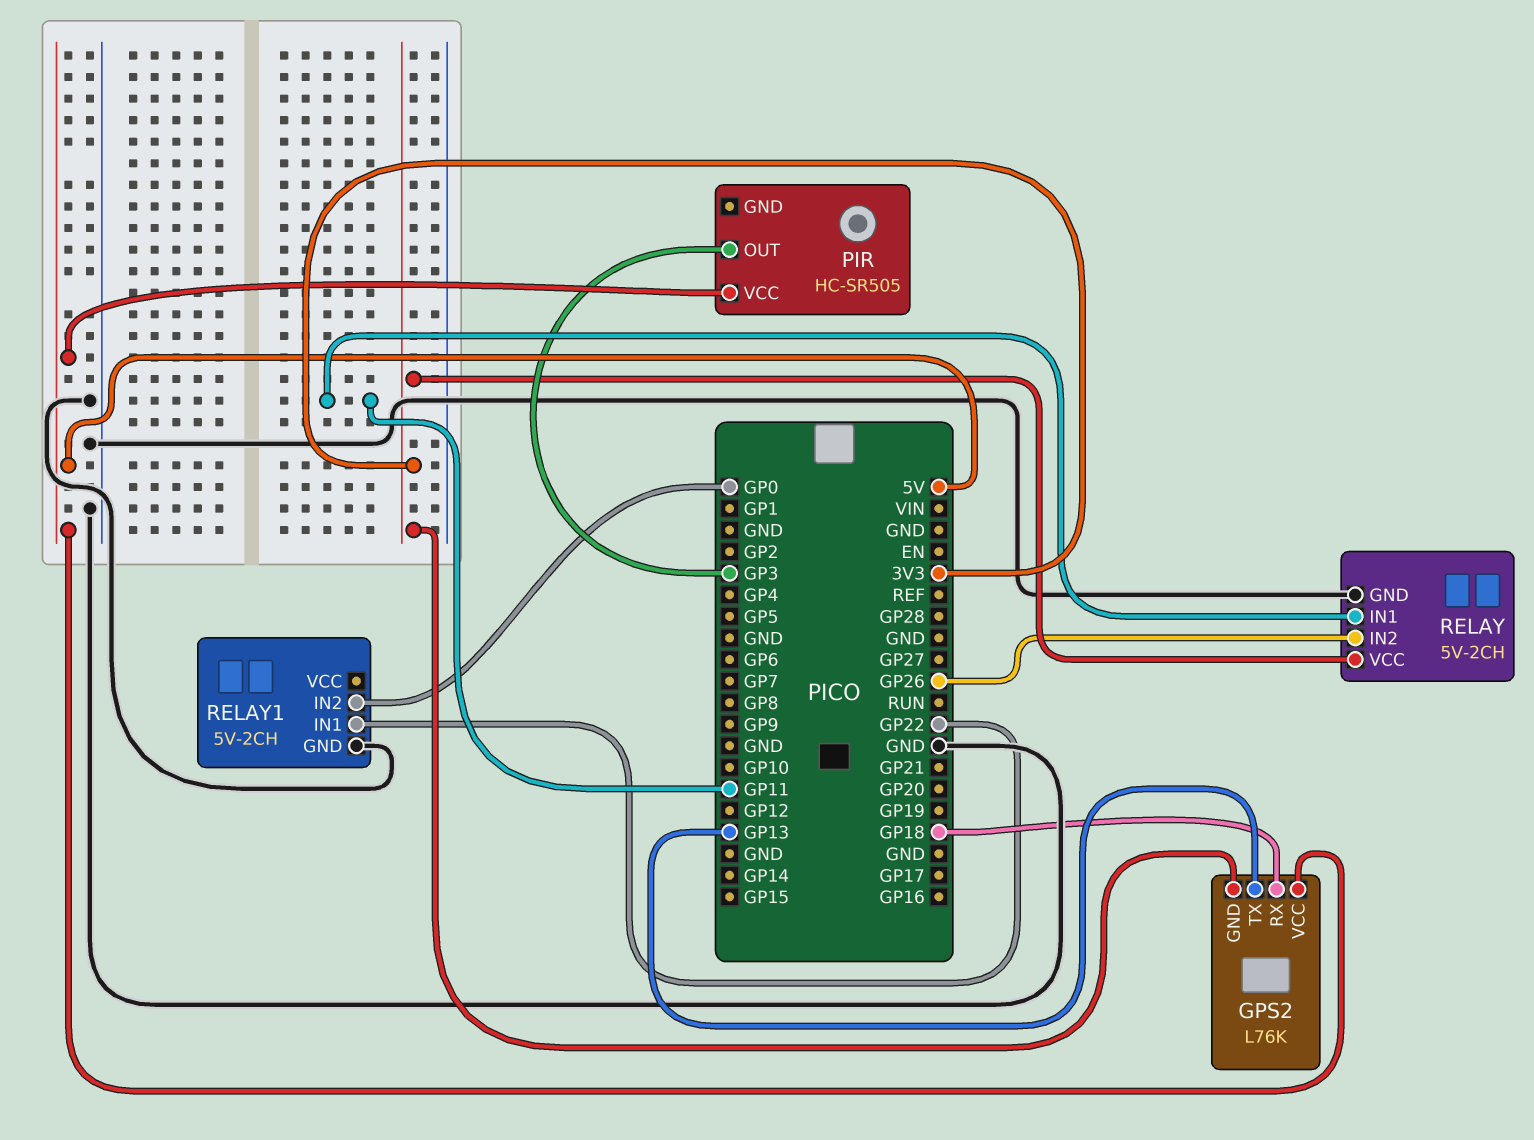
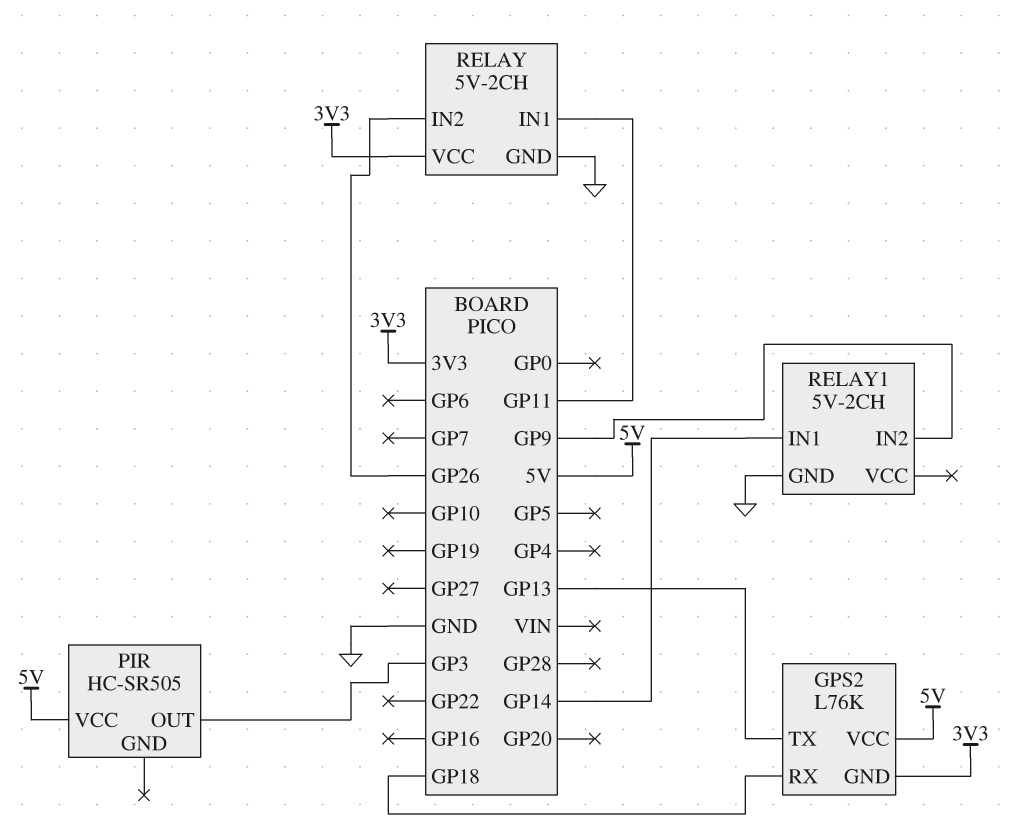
RELAY1 pin IN1: GP22 -> GP14
RELAY1 pin IN2: GP0 -> GP9

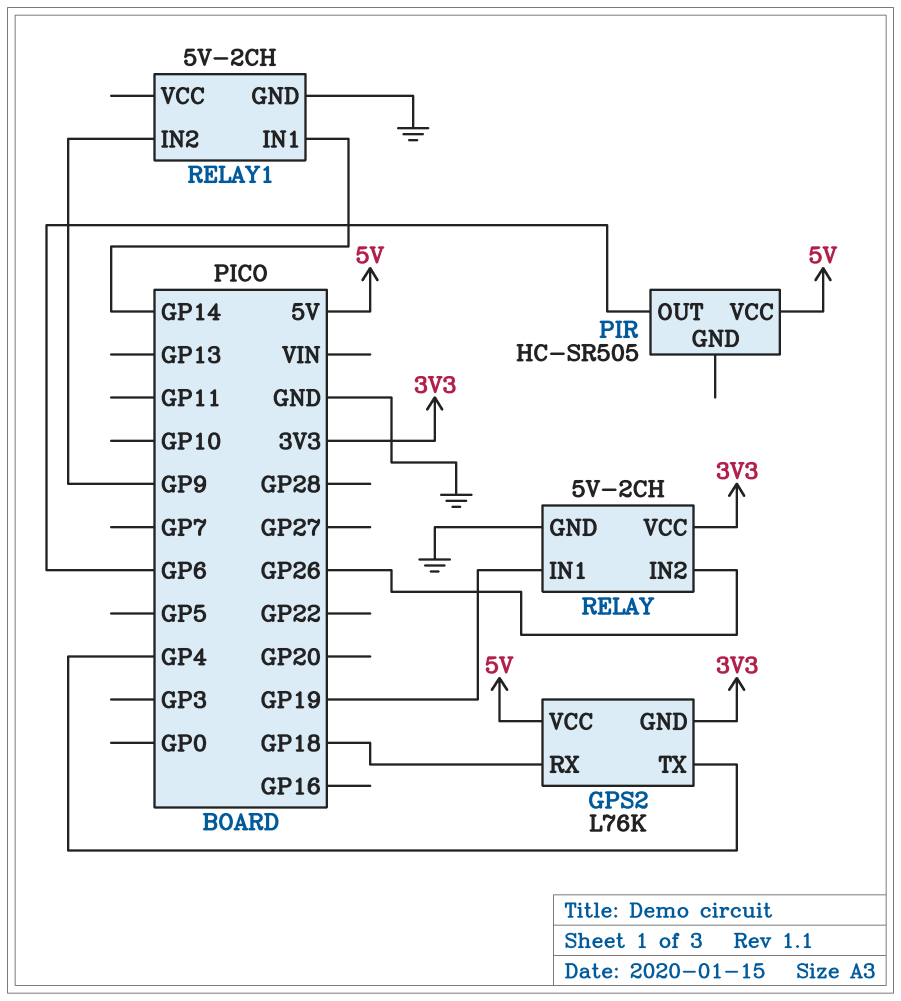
GPS2 pin TX: GP13 -> GP4
PIR pin OUT: GP3 -> GP6
RELAY pin IN1: GP11 -> GP19

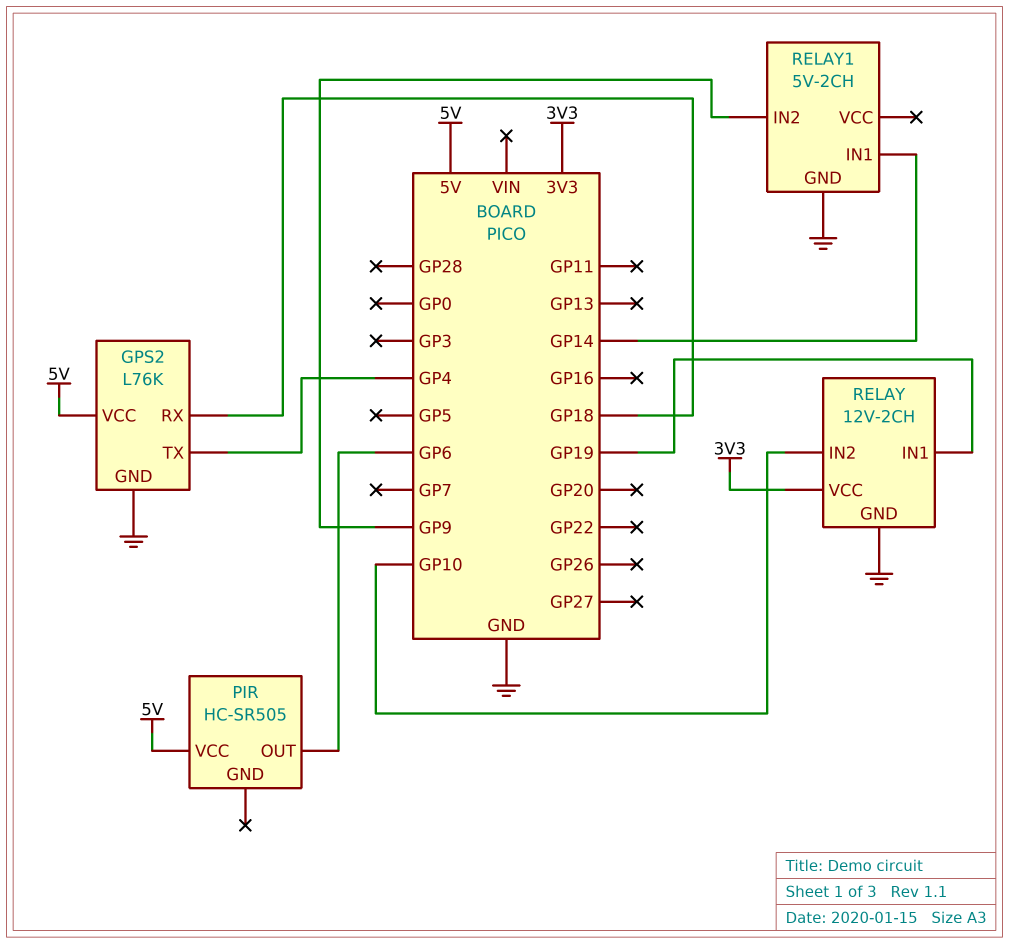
GPS2 pin GND: 3V3 -> GND
RELAY: 5V-2CH -> 12V-2CH
RELAY pin IN2: GP26 -> GP10

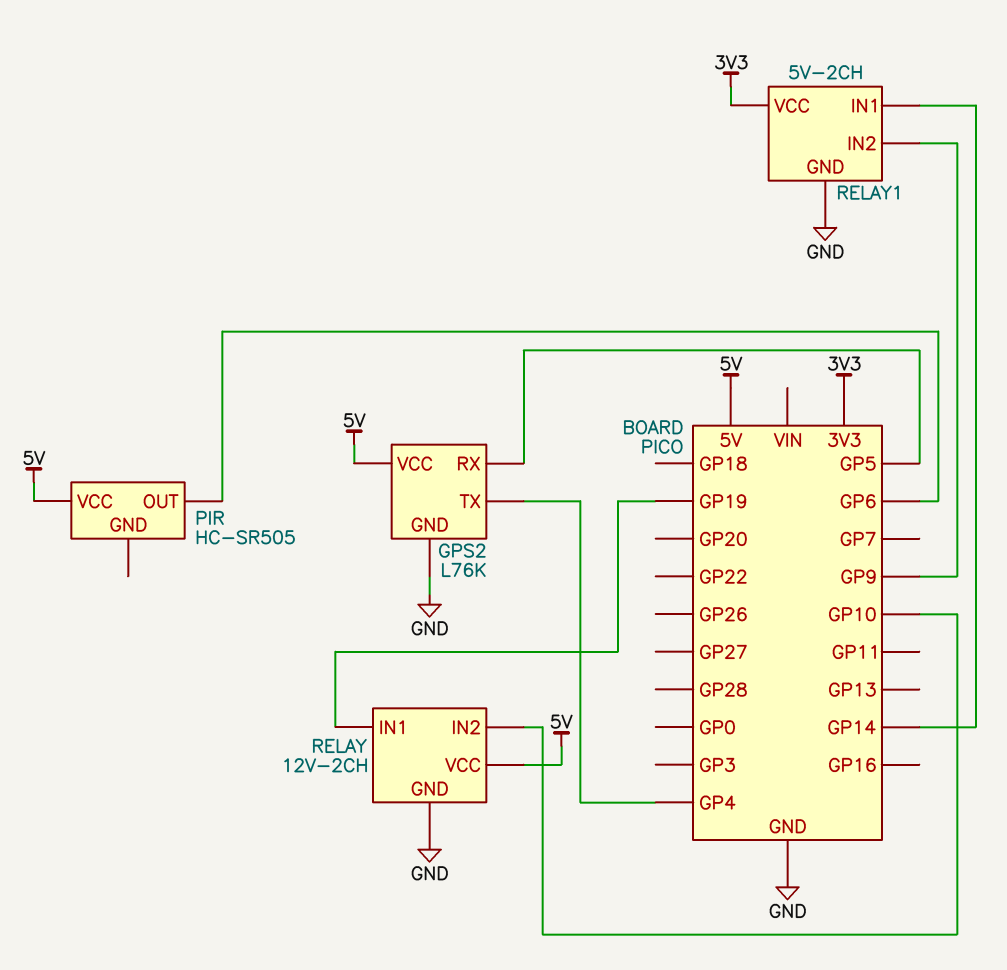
GPS2 pin RX: GP18 -> GP5
RELAY pin VCC: 3V3 -> 5V
RELAY1 pin VCC: none -> 3V3

